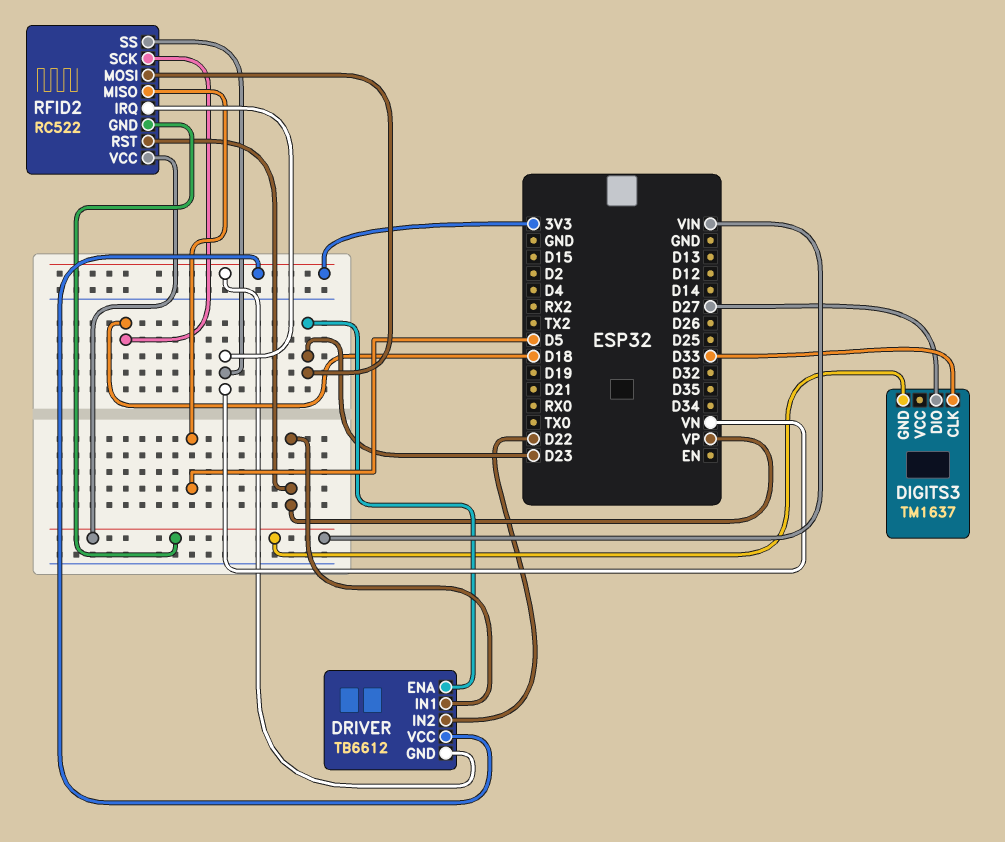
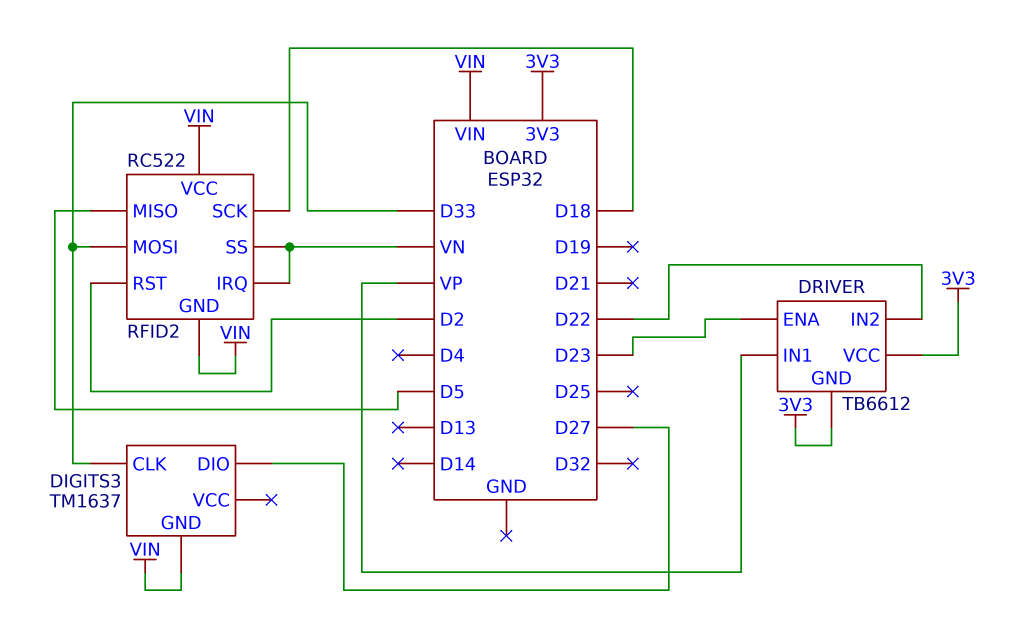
RFID2 pin MOSI: D23 -> D33
RFID2 pin RST: VP -> D2

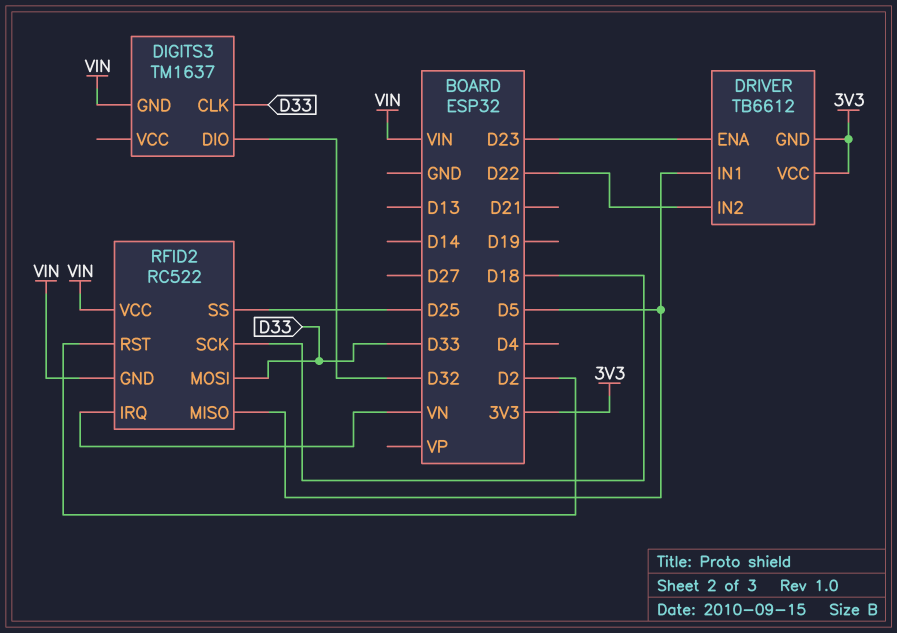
DIGITS3 pin DIO: D27 -> D32
DRIVER pin IN1: VP -> D5
RFID2 pin SS: VN -> D25

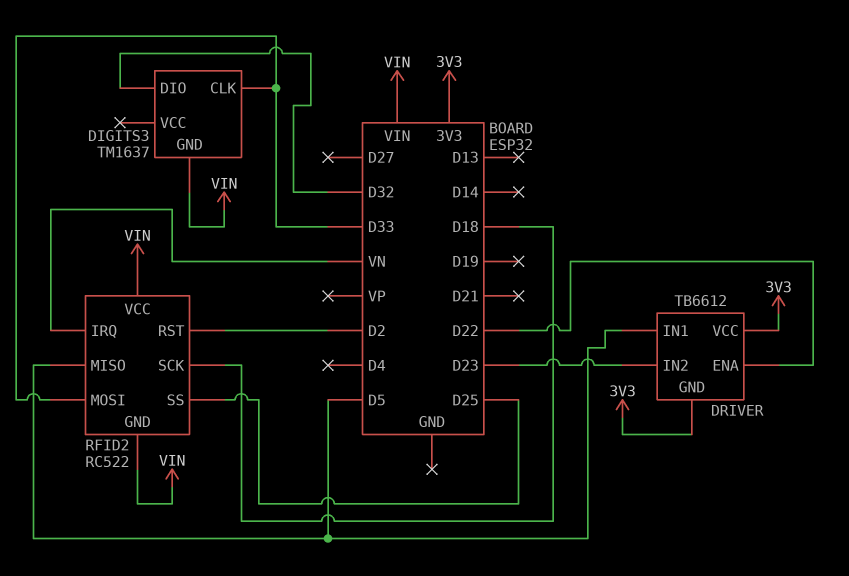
DRIVER pin ENA: D23 -> D22
DRIVER pin IN2: D22 -> D23

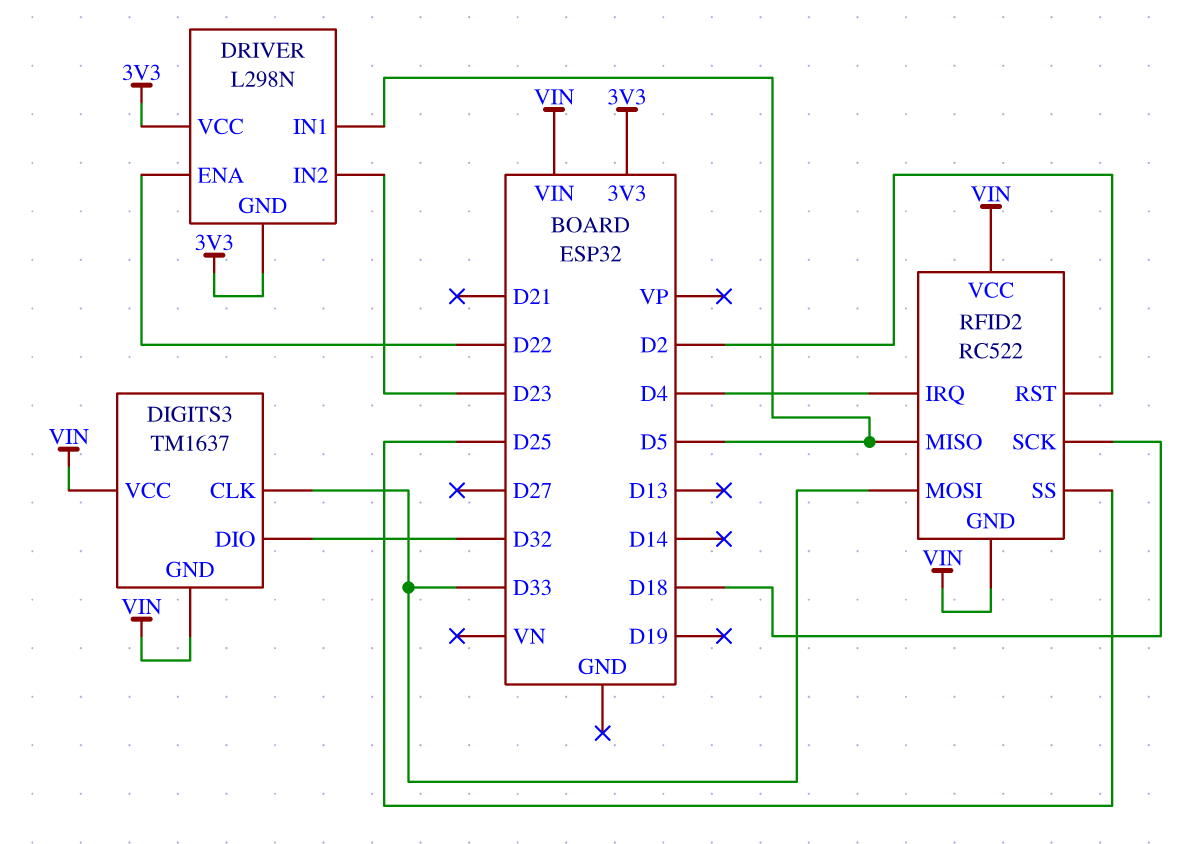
DIGITS3 pin VCC: none -> VIN
DRIVER: TB6612 -> L298N
RFID2 pin IRQ: VN -> D4

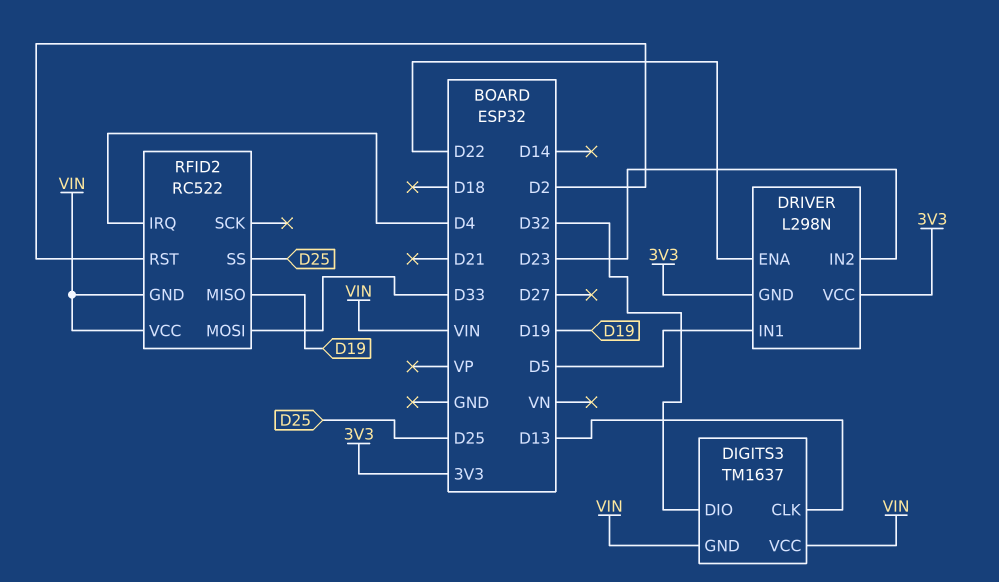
DIGITS3 pin CLK: D33 -> D13
RFID2 pin MISO: D5 -> D19
RFID2 pin SCK: D18 -> none

